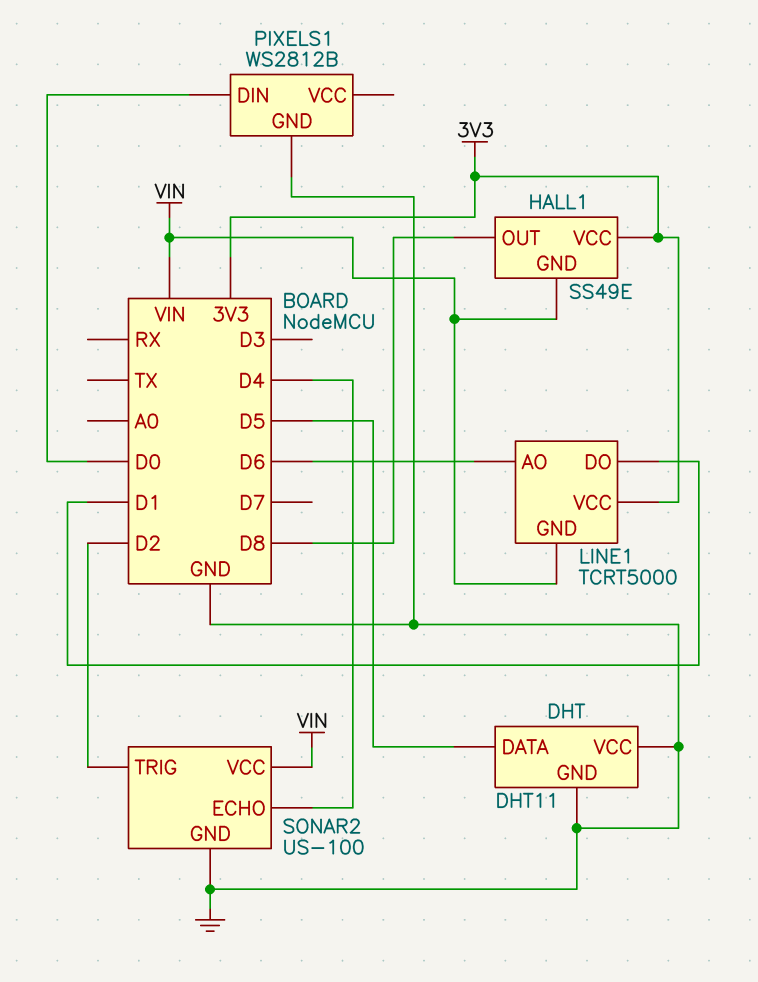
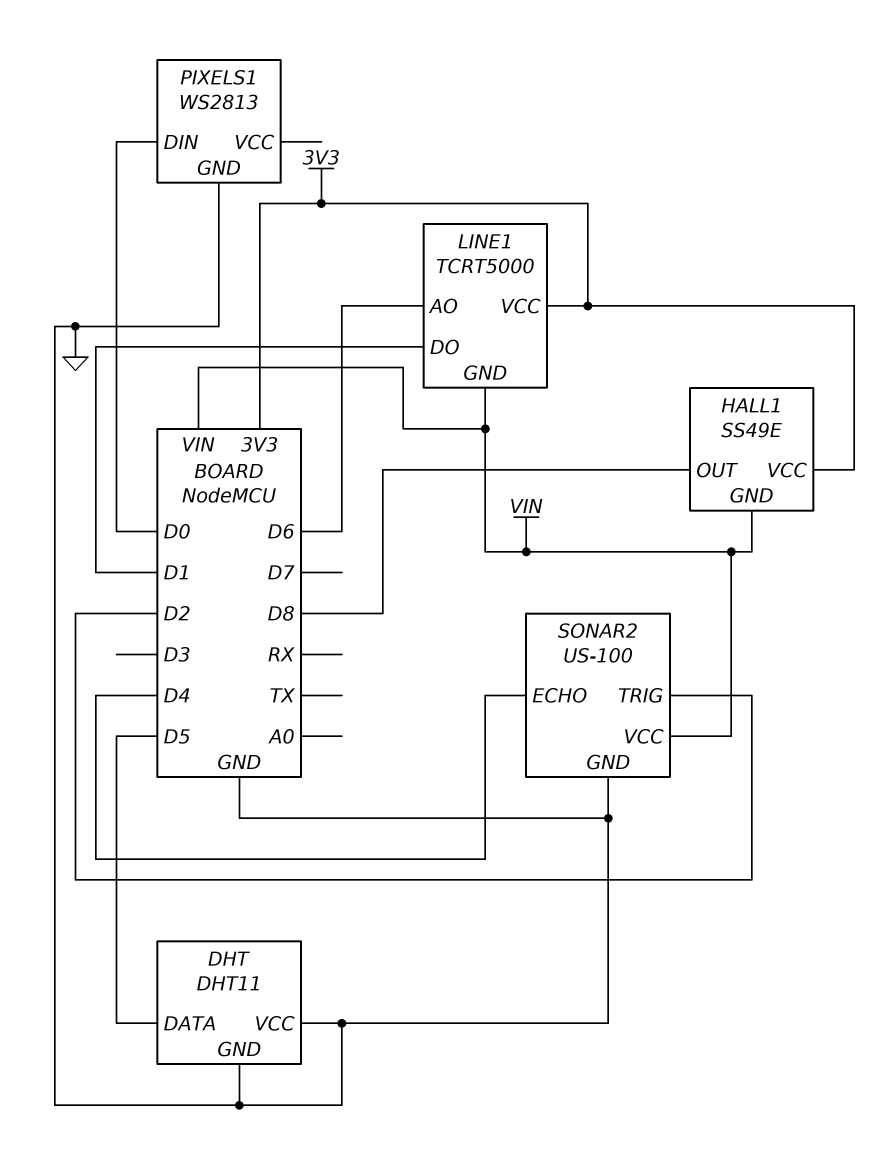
PIXELS1: WS2812B -> WS2813

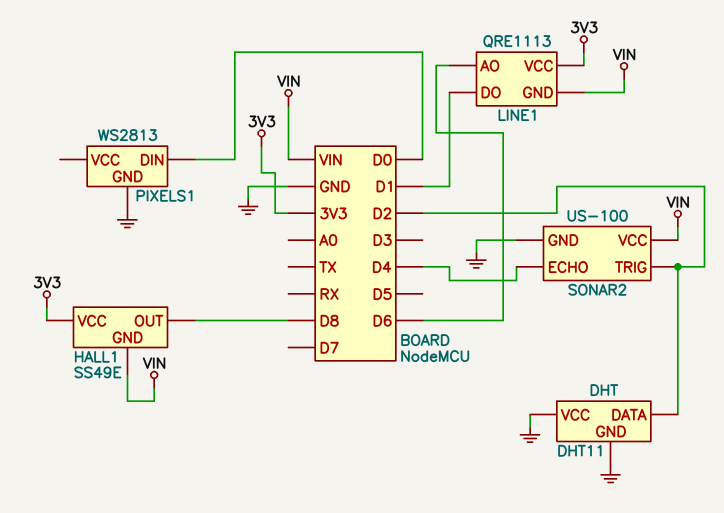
DHT pin DATA: D5 -> D2
LINE1: TCRT5000 -> QRE1113

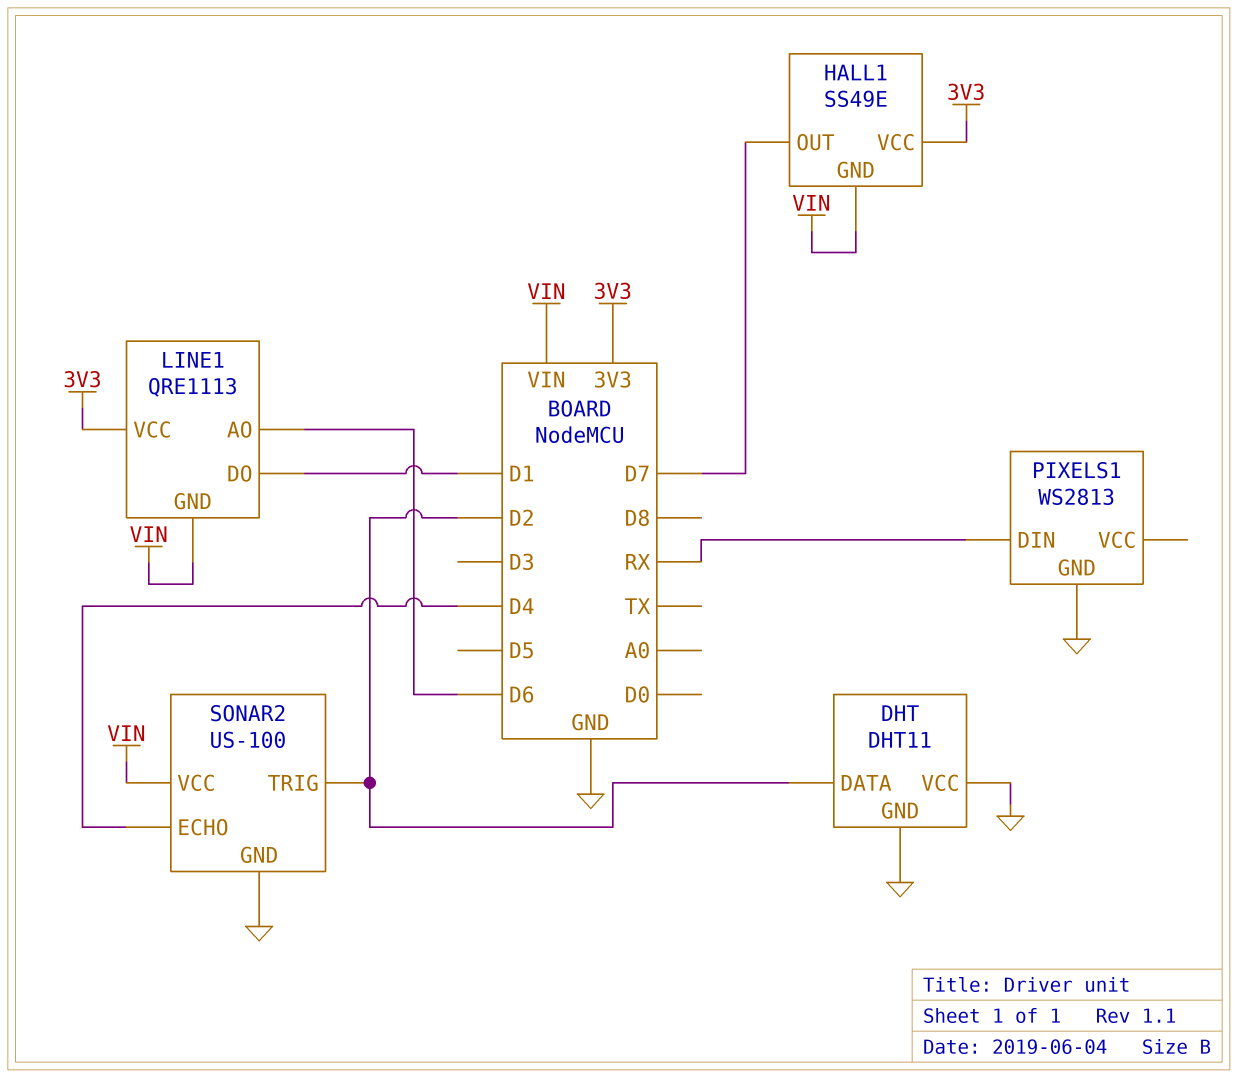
HALL1 pin OUT: D8 -> D7
PIXELS1 pin DIN: D0 -> RX

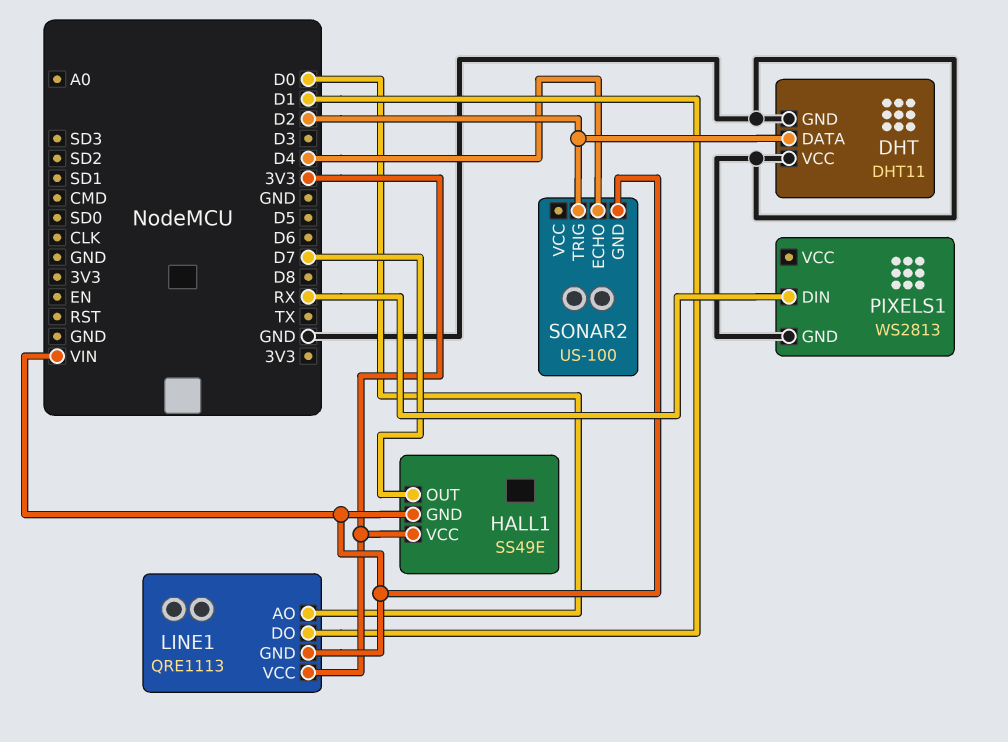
LINE1 pin AO: D6 -> D0
SONAR2 pin GND: GND -> VIN
SONAR2 pin VCC: VIN -> none

